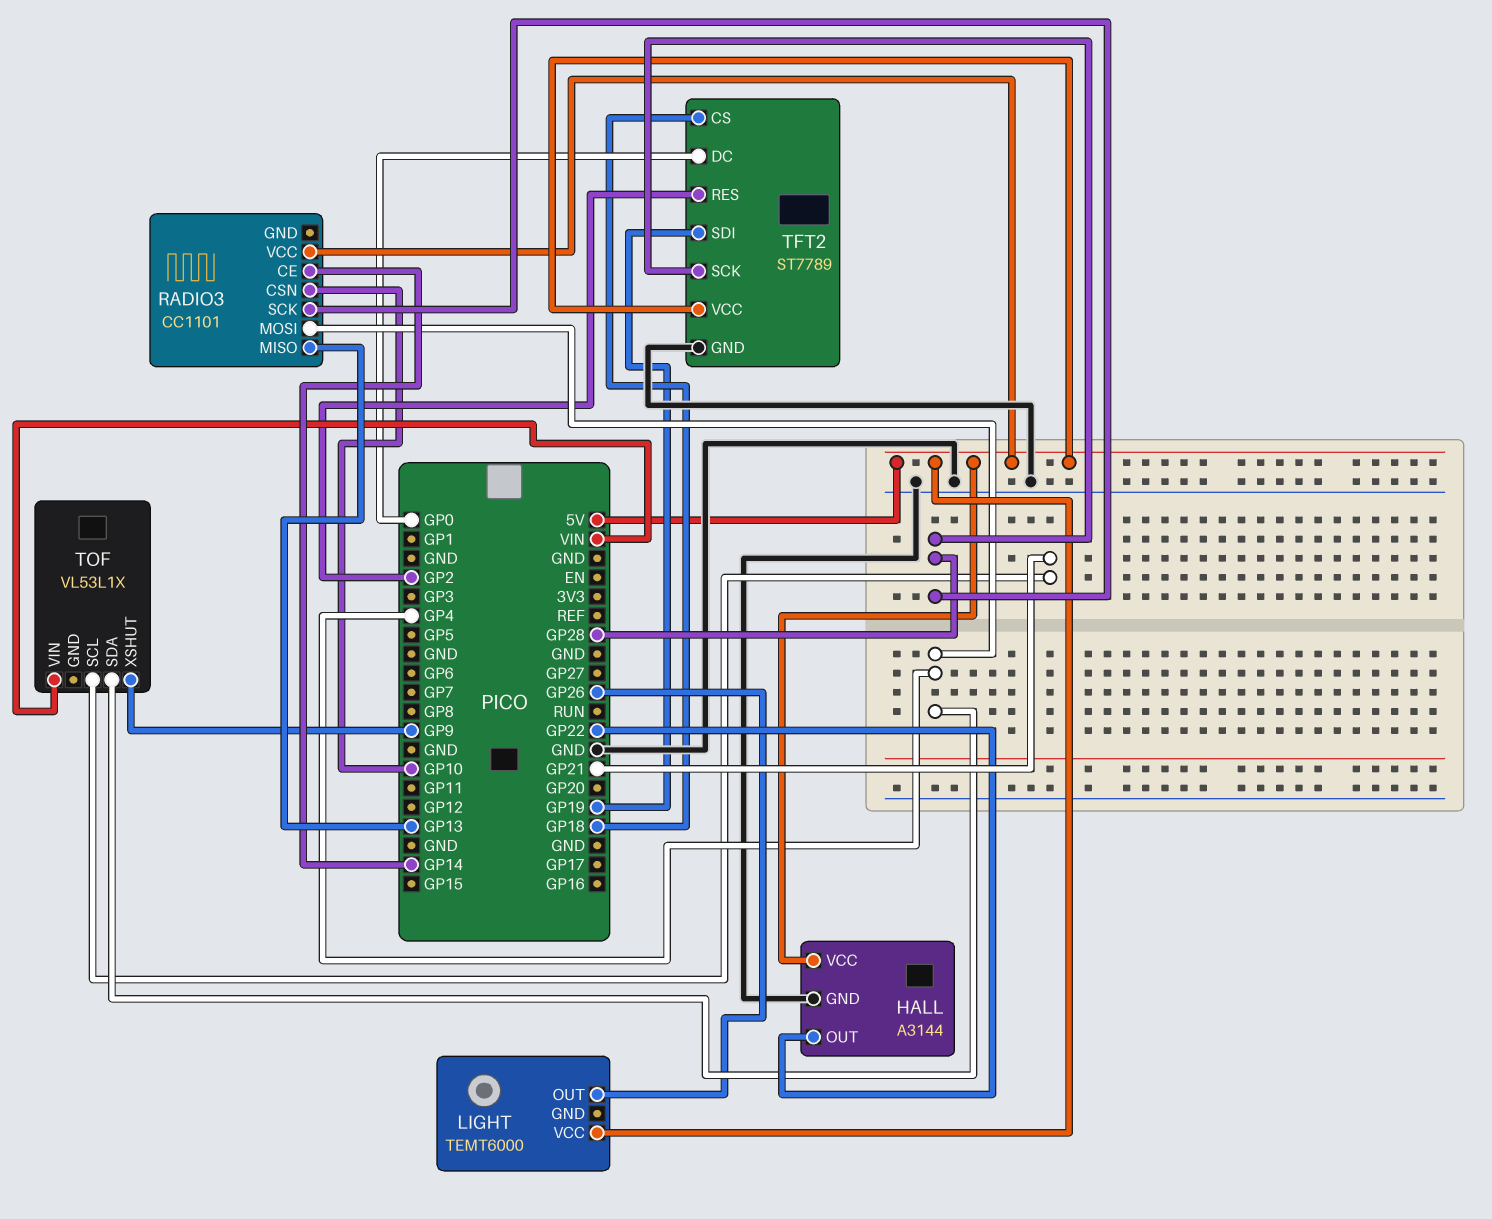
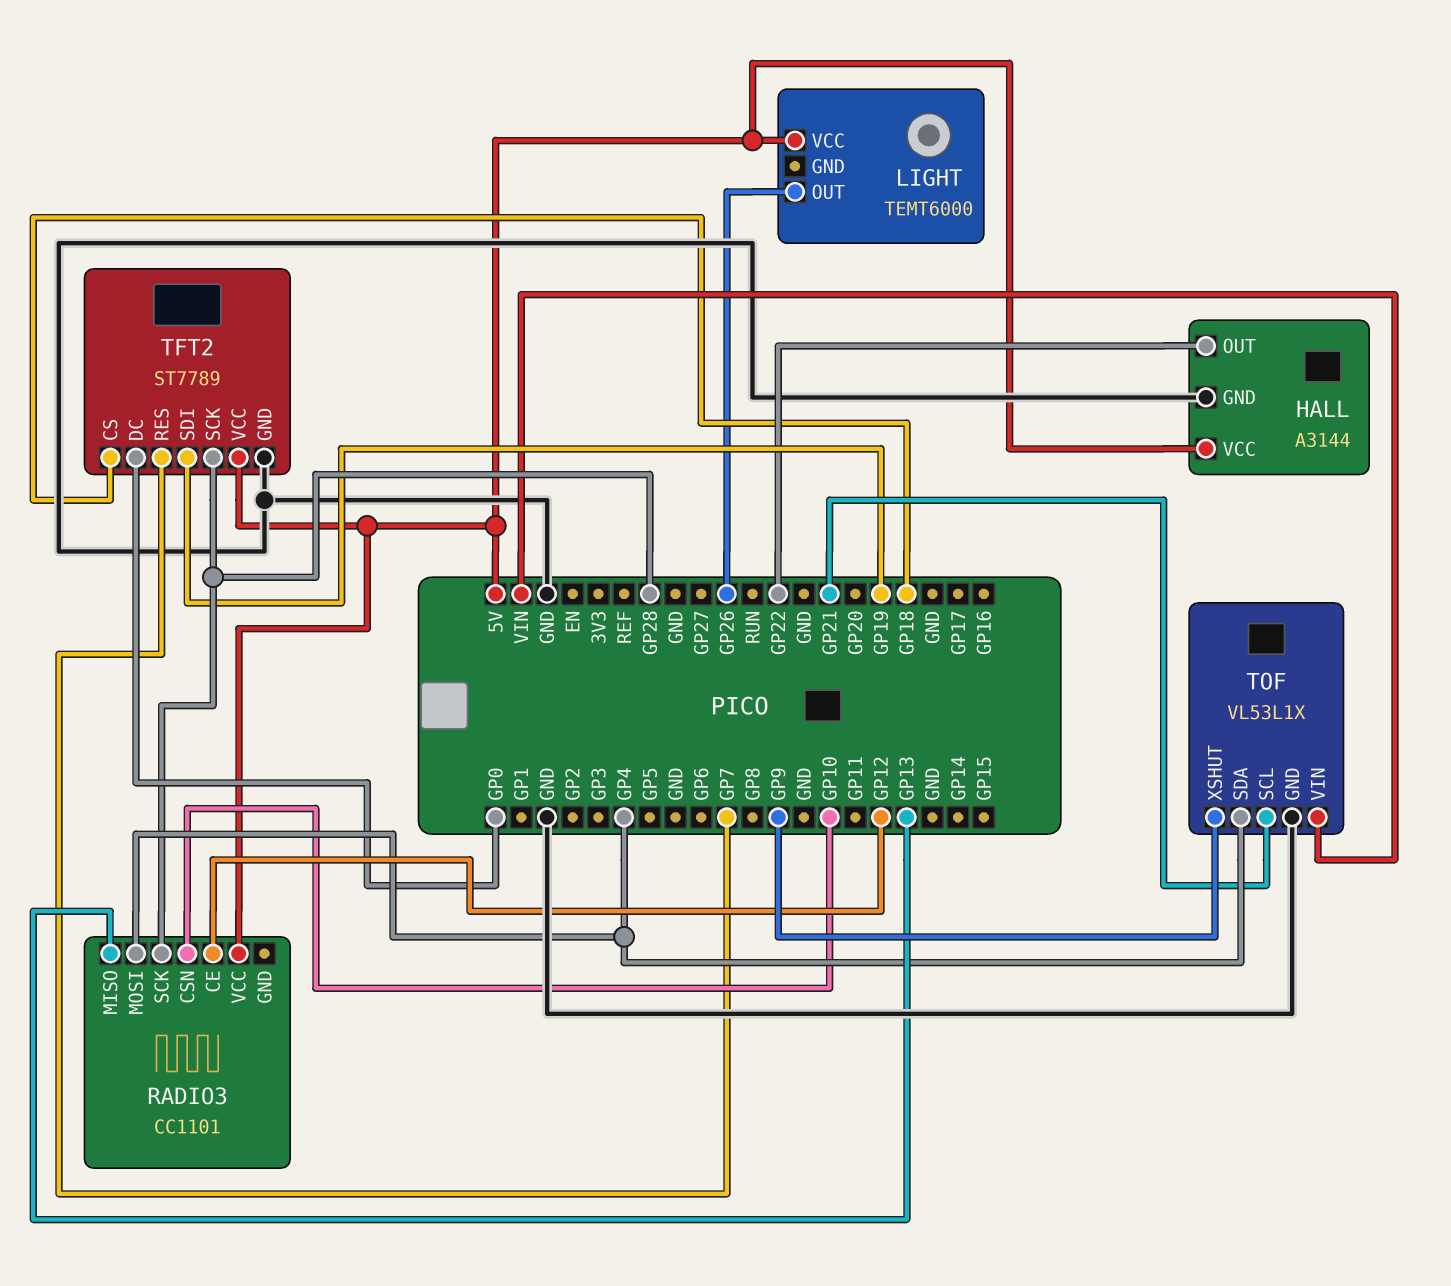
RADIO3 pin CE: GP14 -> GP12
TFT2 pin RES: GP2 -> GP7
TOF pin GND: none -> GND

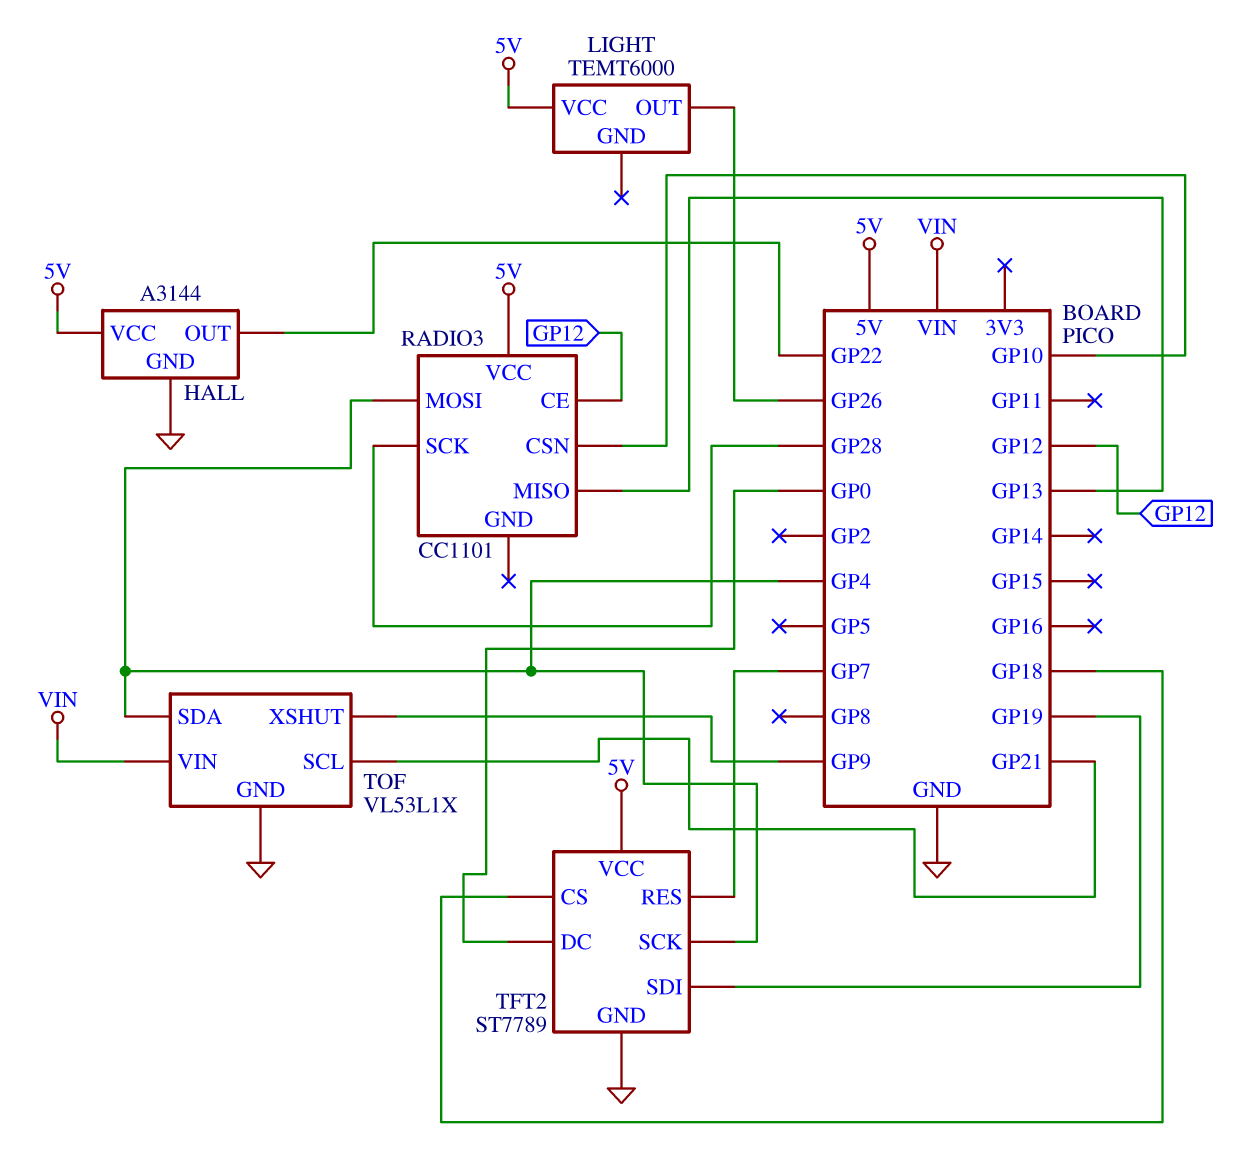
TFT2 pin SCK: GP28 -> GP4

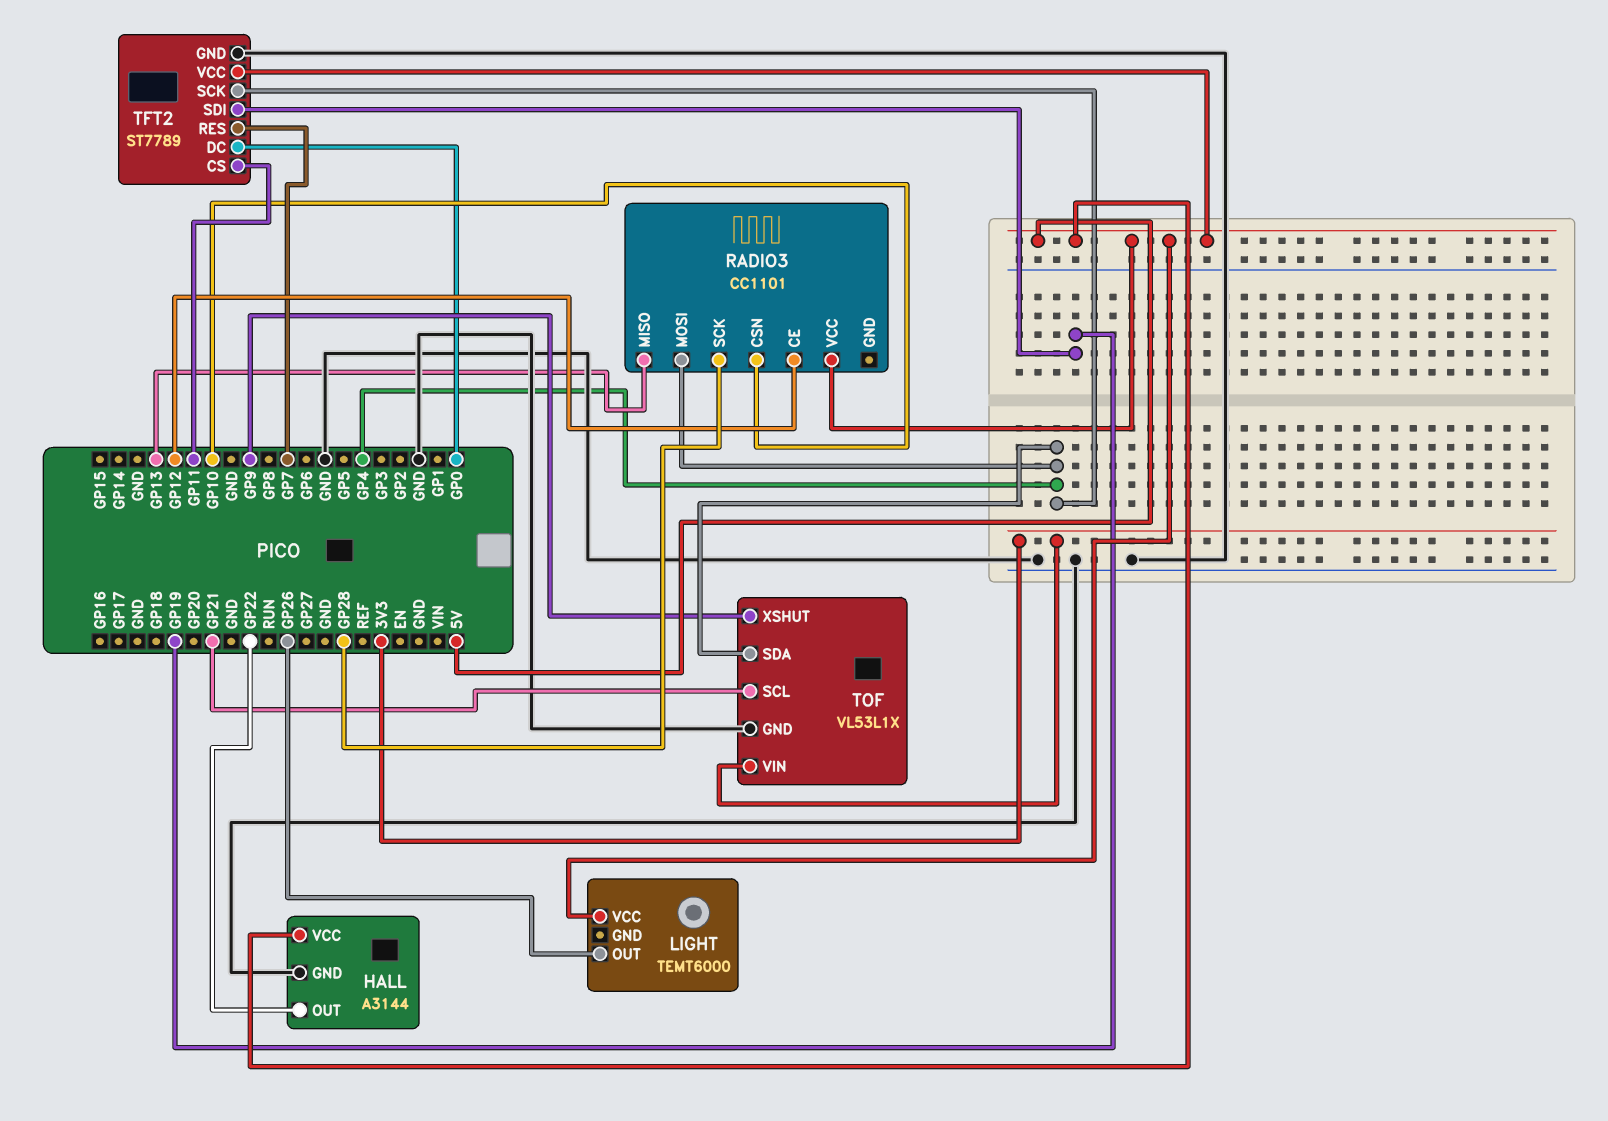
TFT2 pin CS: GP18 -> GP11
TOF pin VIN: VIN -> 3V3

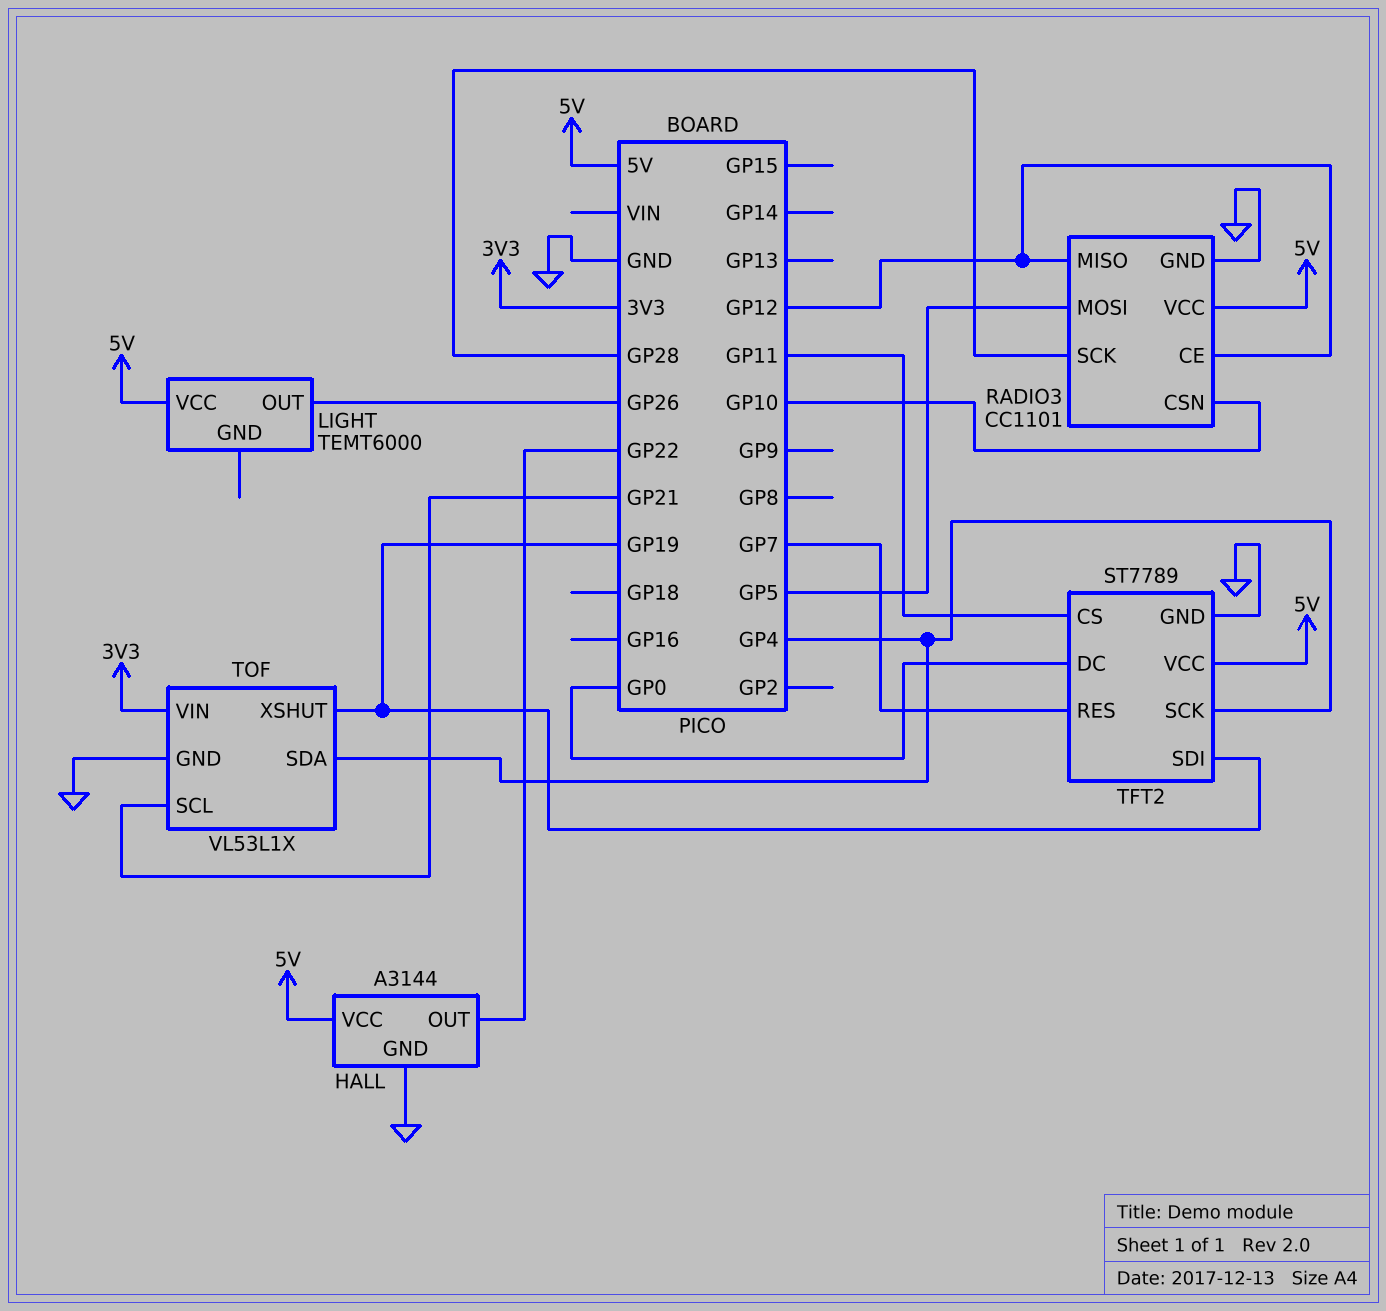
RADIO3 pin GND: none -> GND
RADIO3 pin MISO: GP13 -> GP12
RADIO3 pin MOSI: GP4 -> GP5
TOF pin XSHUT: GP9 -> GP19

